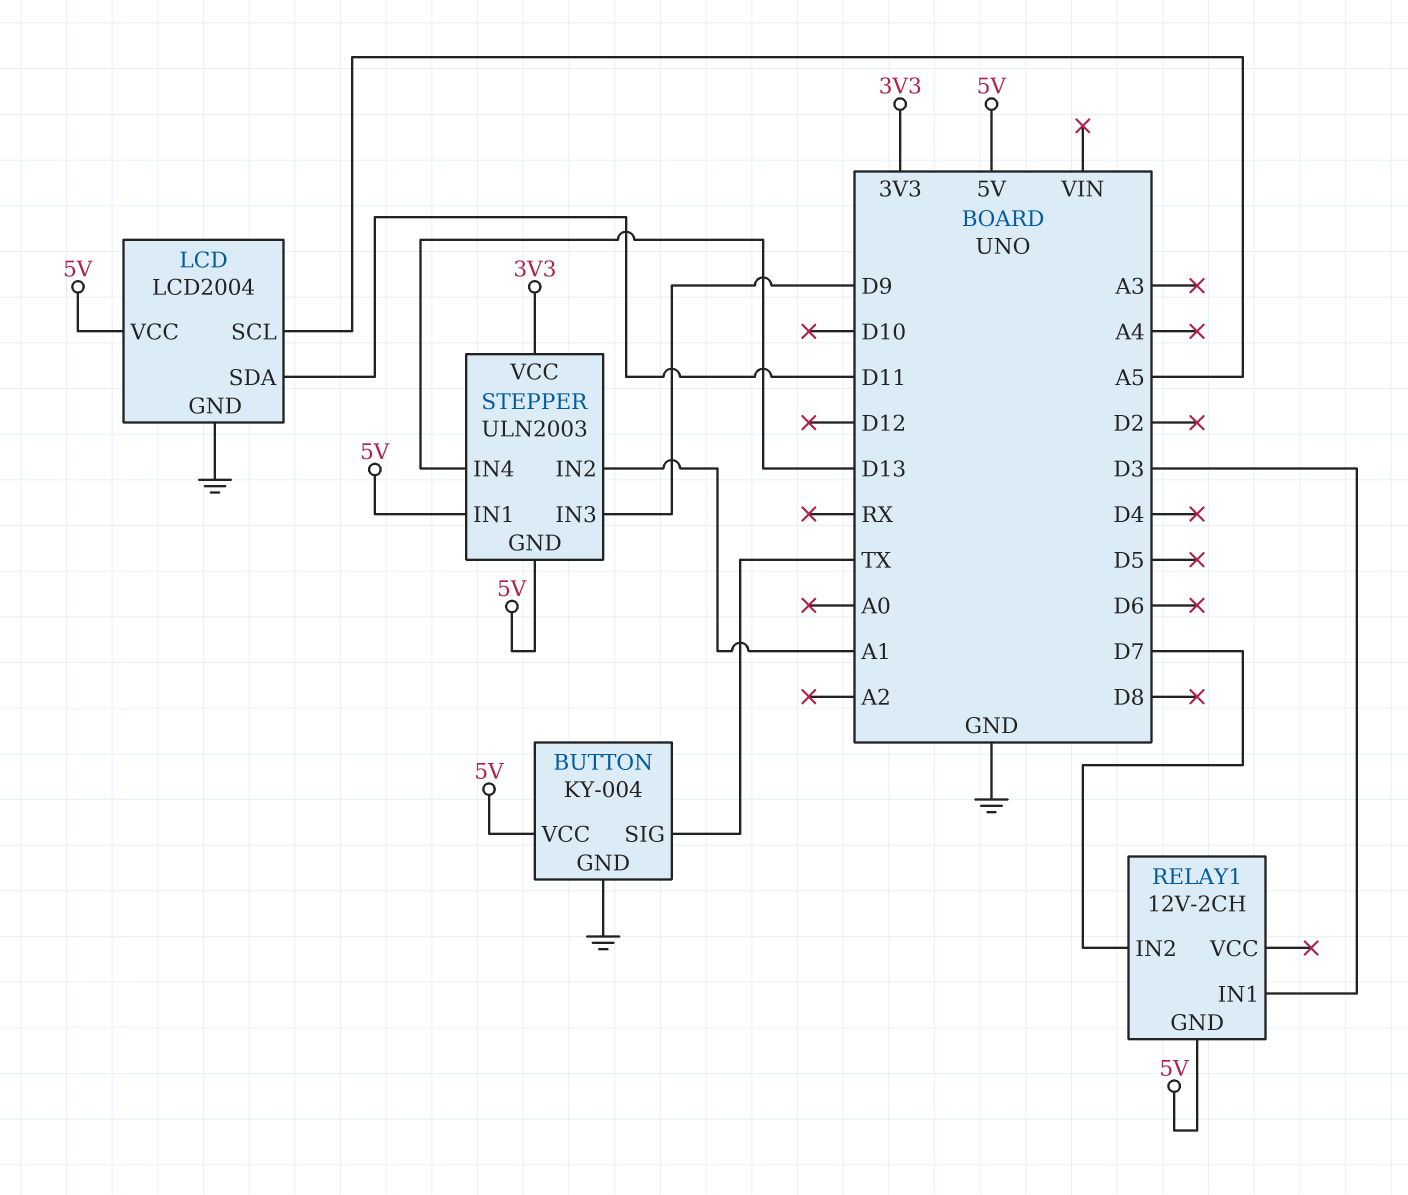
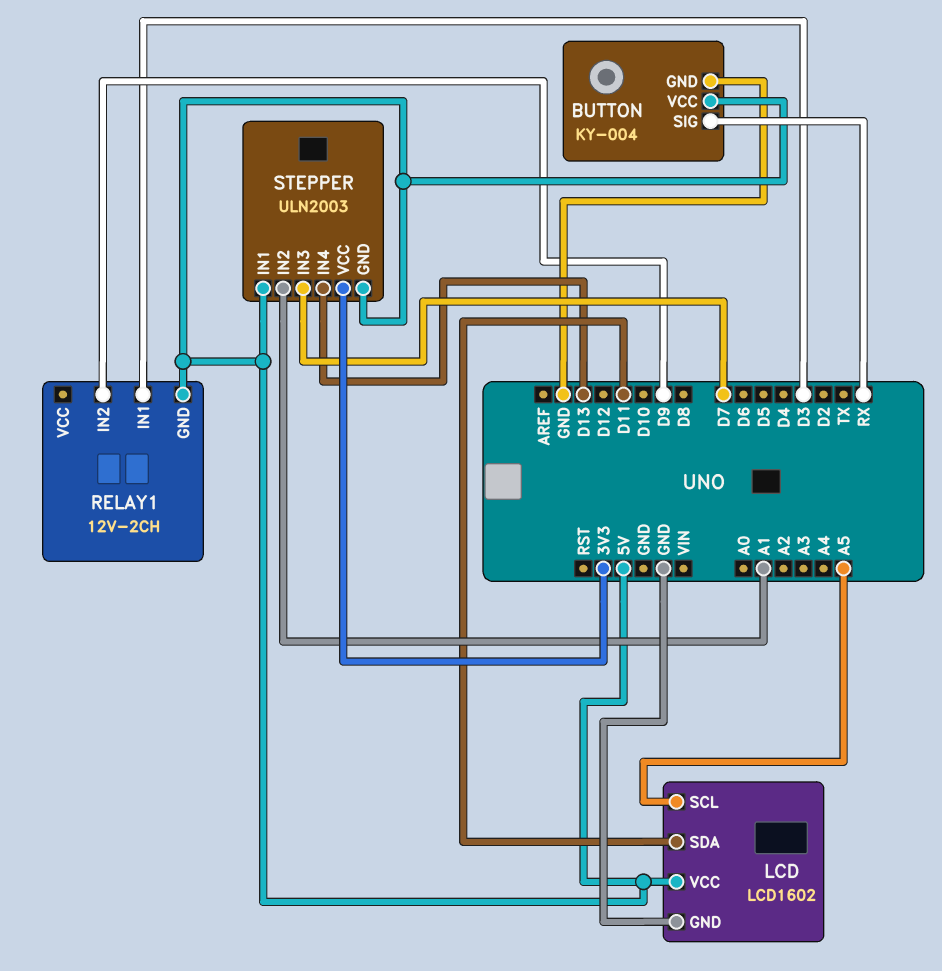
BUTTON pin SIG: TX -> RX
LCD: LCD2004 -> LCD1602
RELAY1 pin IN2: D7 -> D9
STEPPER pin IN3: D9 -> D7

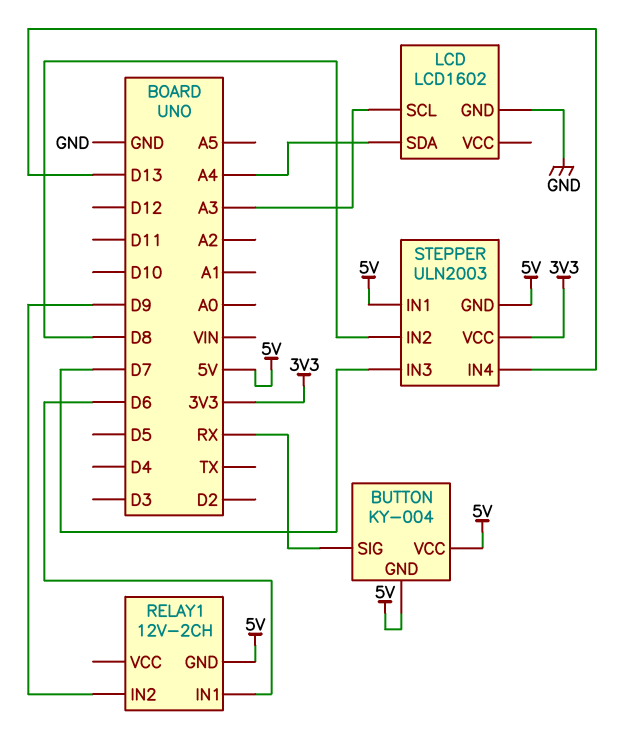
BUTTON pin GND: GND -> 5V
LCD pin SCL: A5 -> A3
LCD pin SDA: D11 -> A4
LCD pin VCC: 5V -> none
RELAY1 pin IN1: D3 -> D6
STEPPER pin IN2: A1 -> D8

